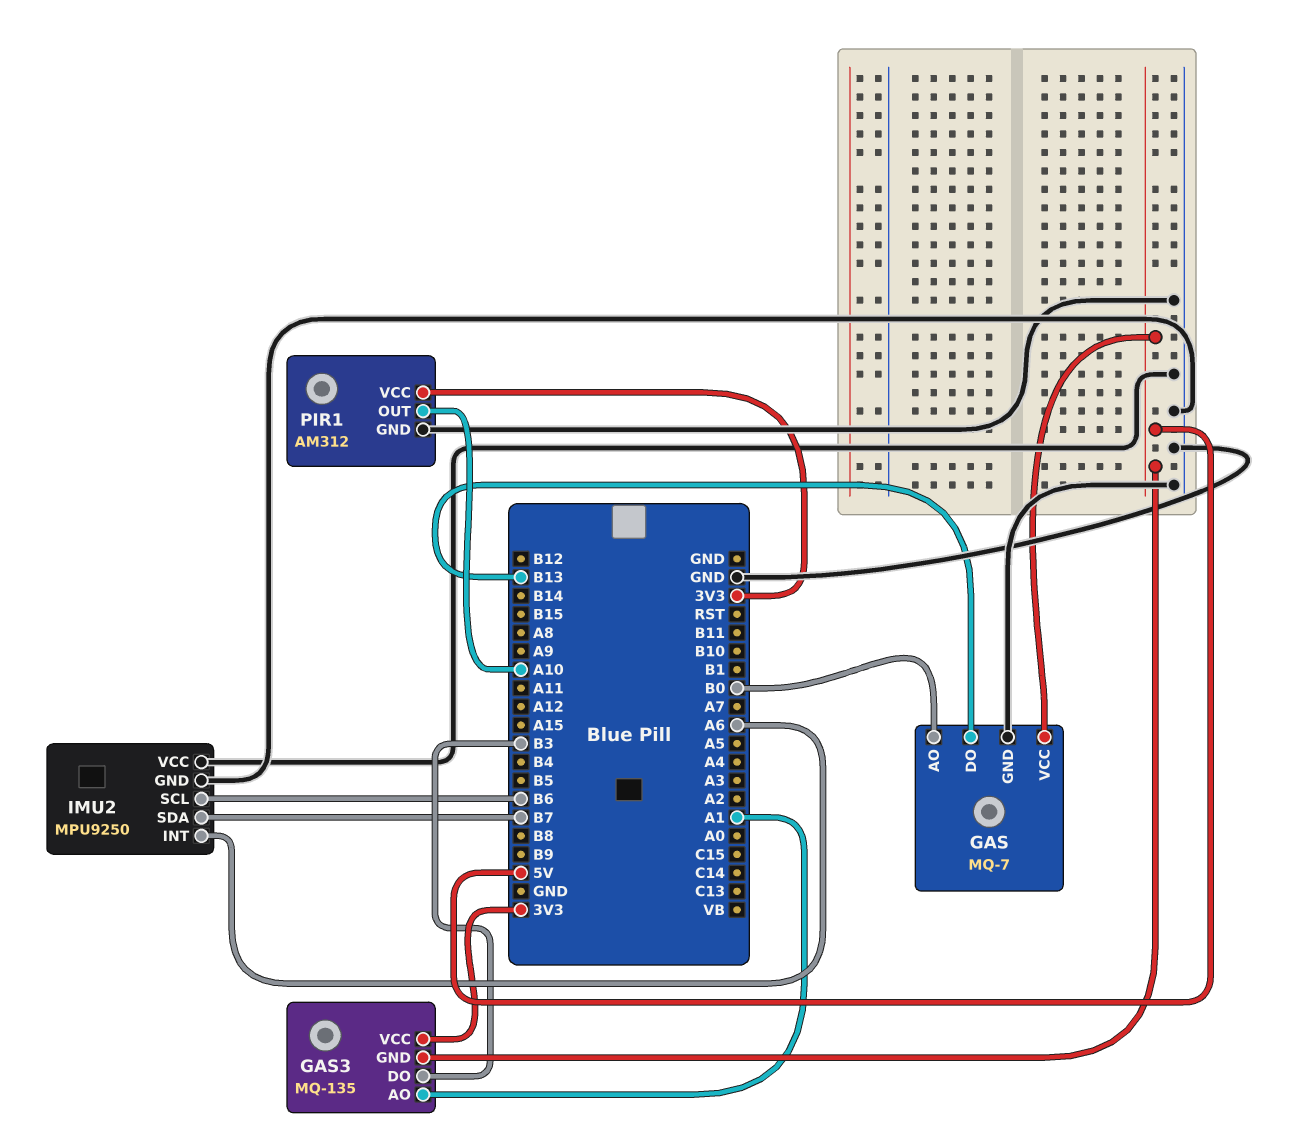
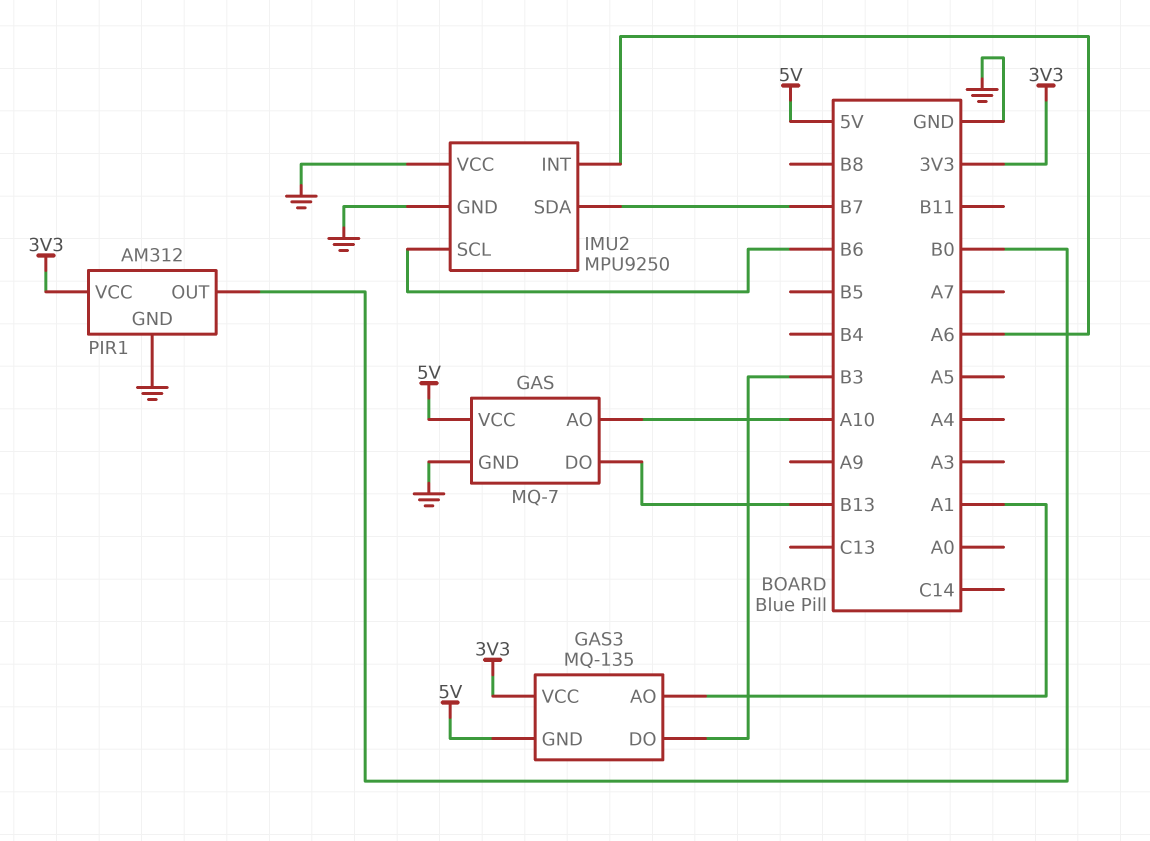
GAS pin AO: B0 -> A10
PIR1 pin OUT: A10 -> B0

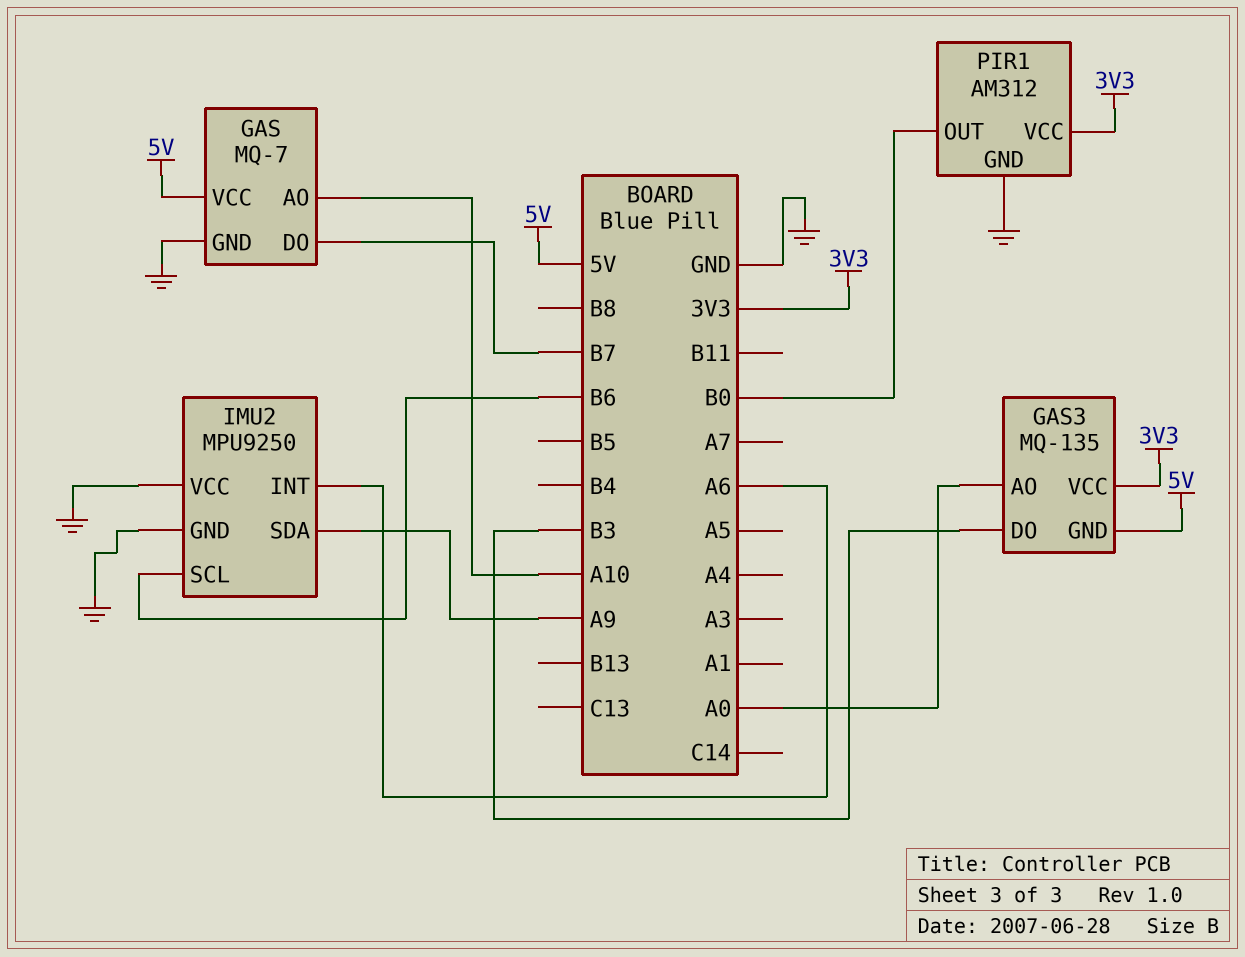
GAS pin DO: B13 -> B7
GAS3 pin AO: A1 -> A0
IMU2 pin SDA: B7 -> A9

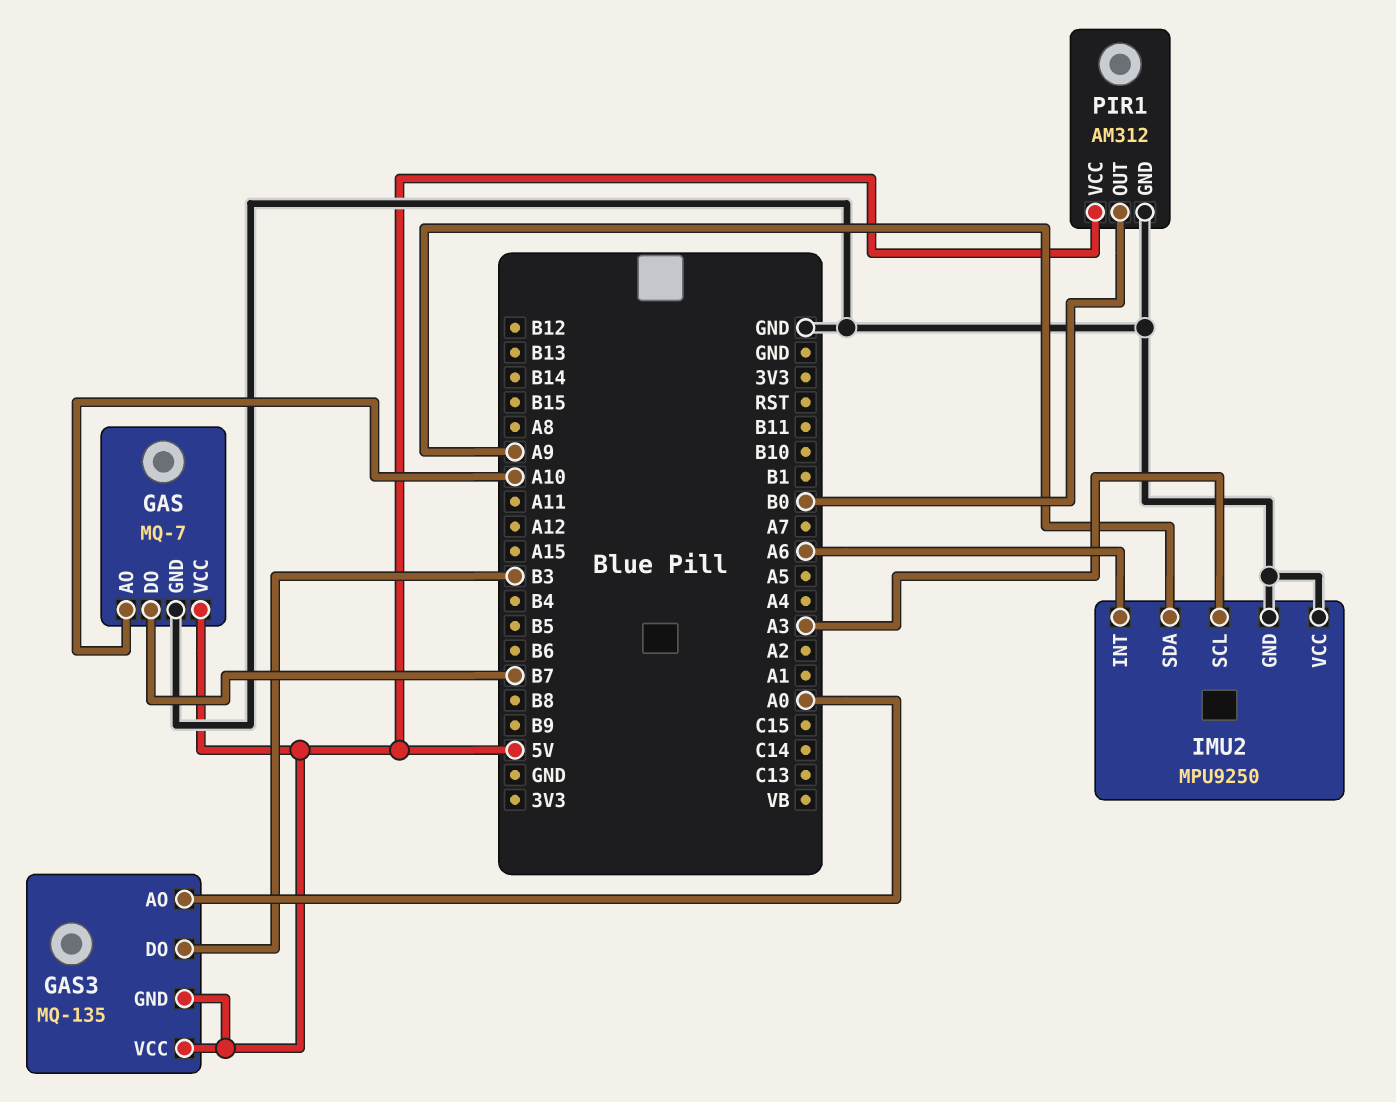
GAS3 pin VCC: 3V3 -> 5V
IMU2 pin SCL: B6 -> A3
PIR1 pin VCC: 3V3 -> 5V

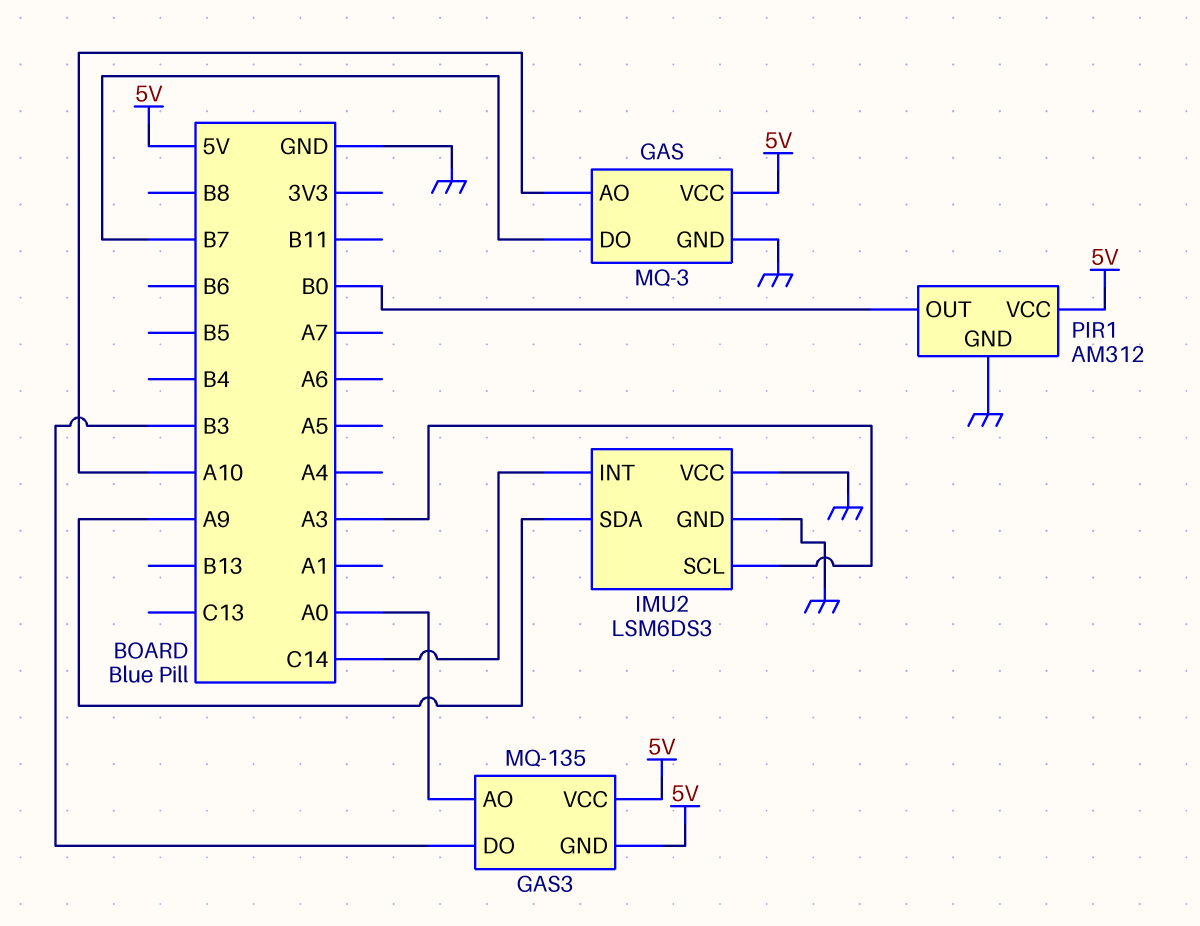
GAS: MQ-7 -> MQ-3
IMU2: MPU9250 -> LSM6DS3
IMU2 pin INT: A6 -> C14

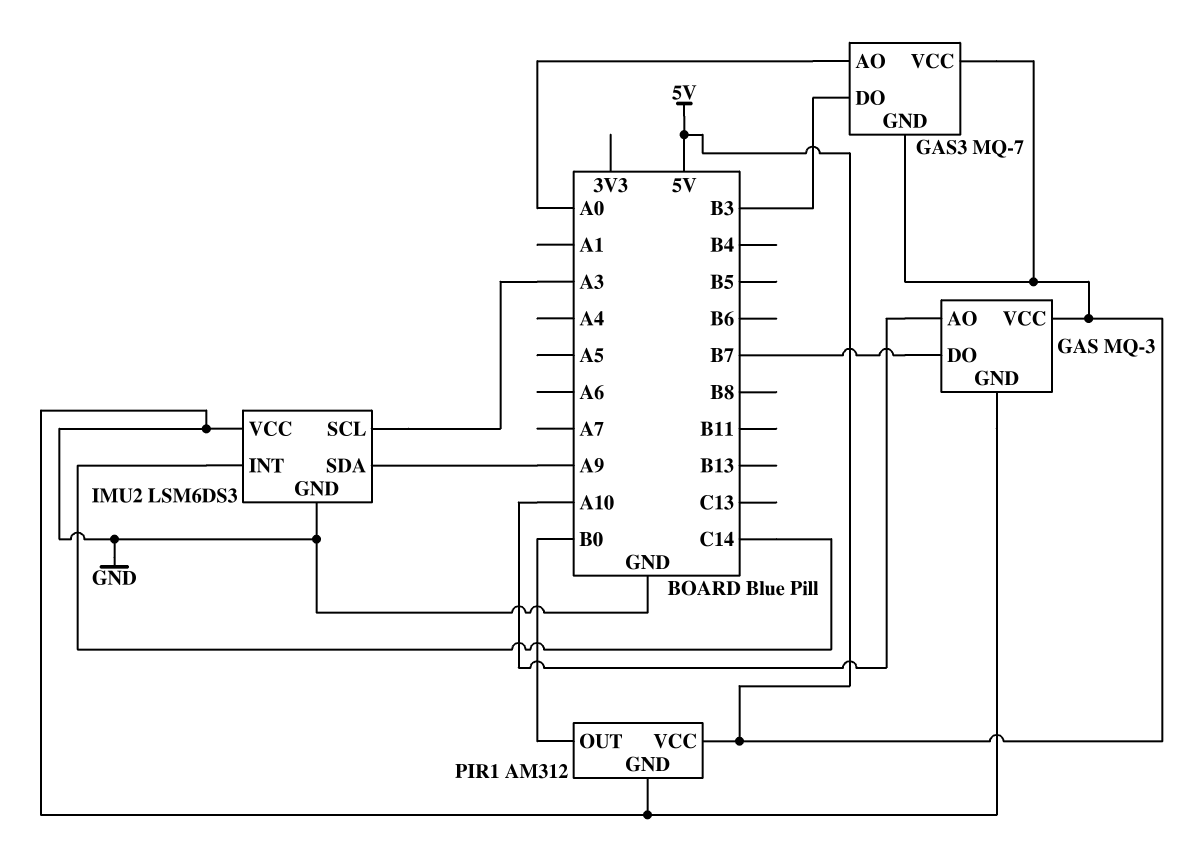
GAS3: MQ-135 -> MQ-7

